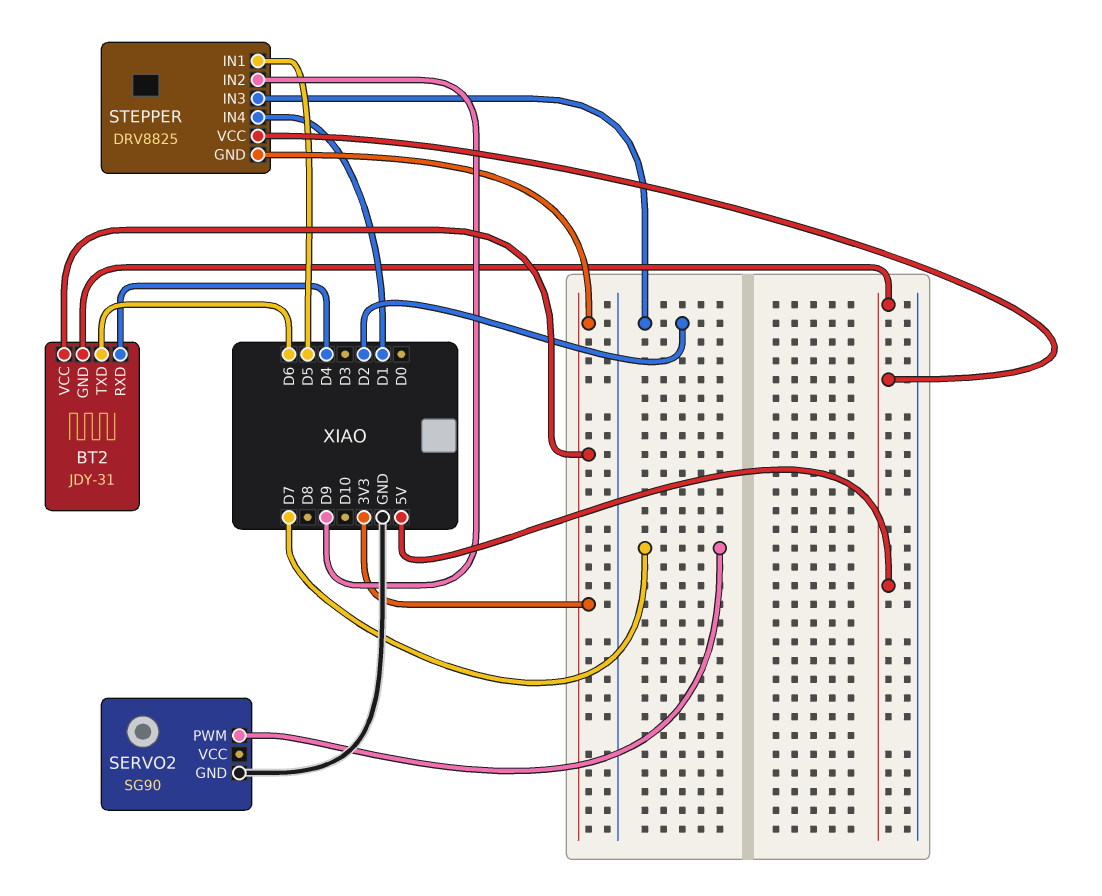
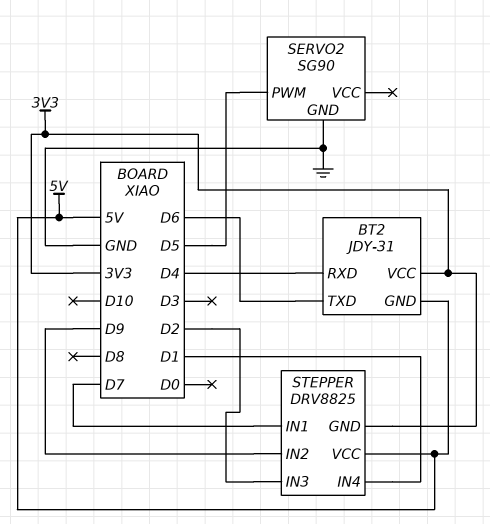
SERVO2 pin PWM: D7 -> D5
STEPPER pin IN1: D5 -> D7

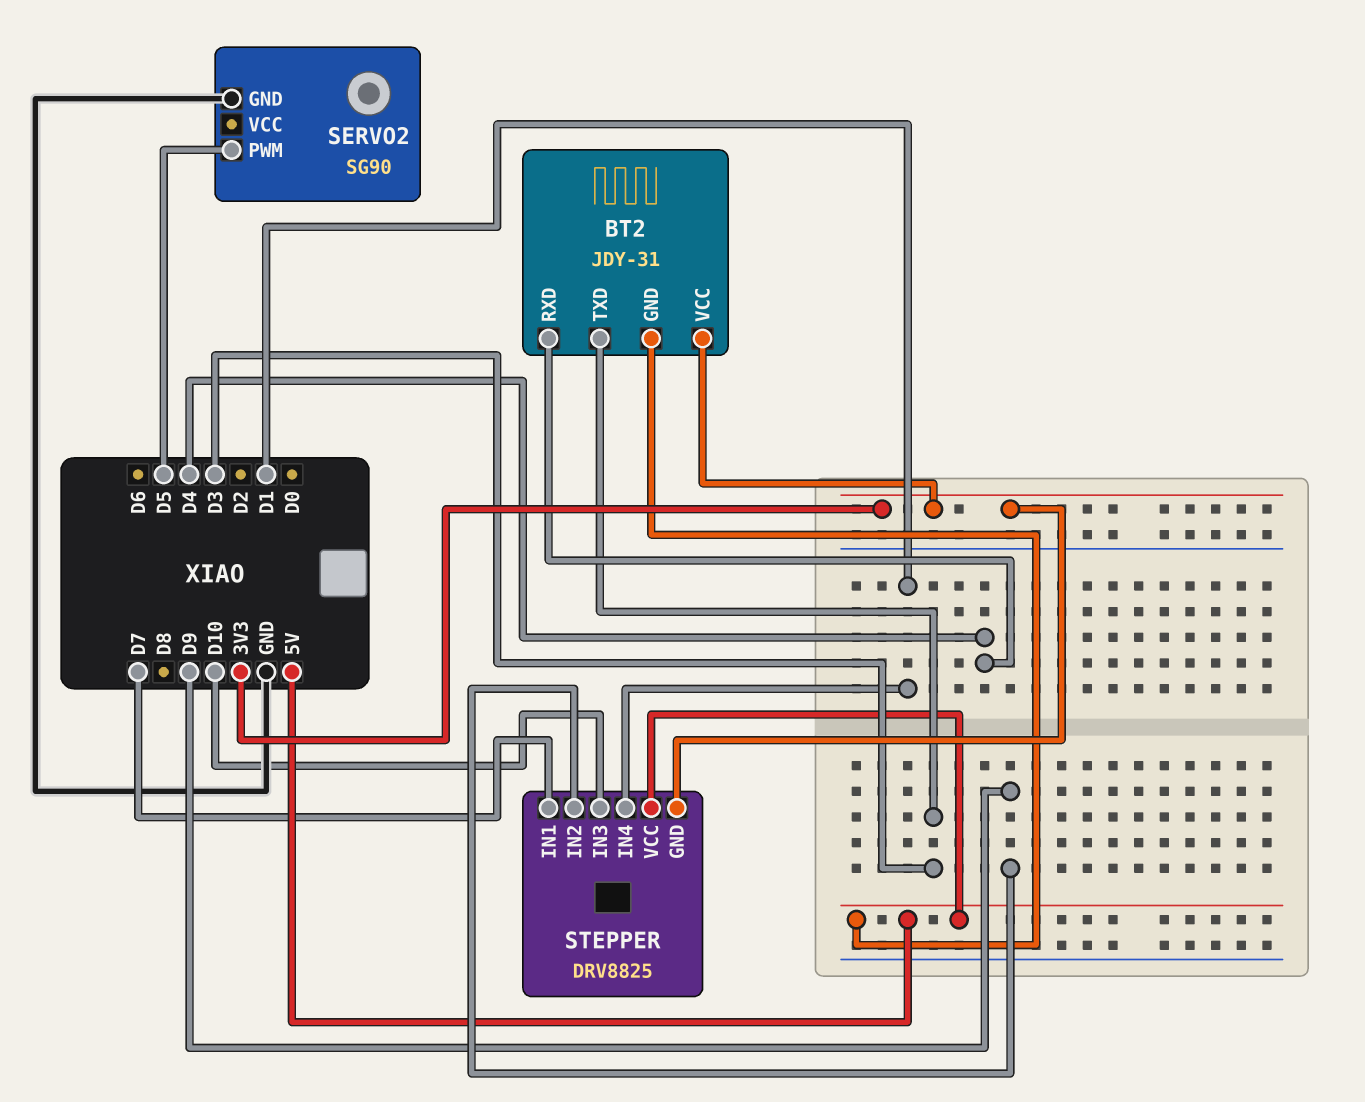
BT2 pin TXD: D6 -> D3
STEPPER pin IN3: D2 -> D10

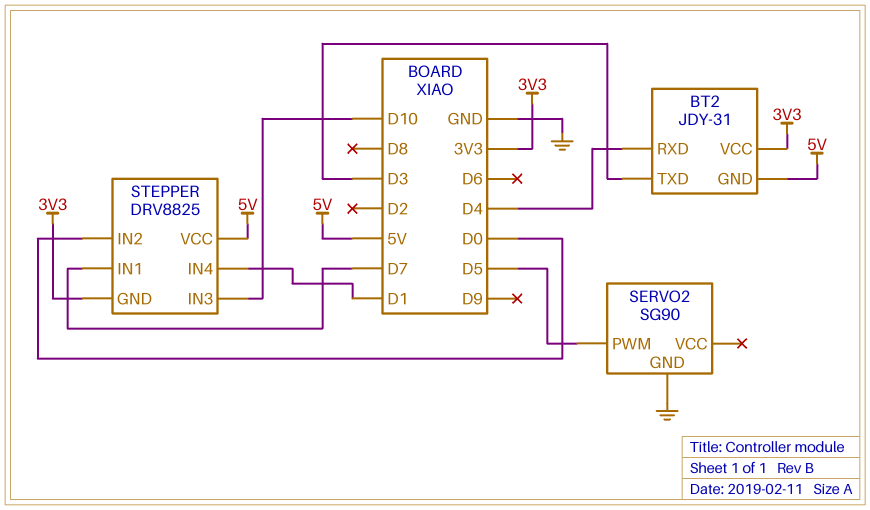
STEPPER pin IN2: D9 -> D0

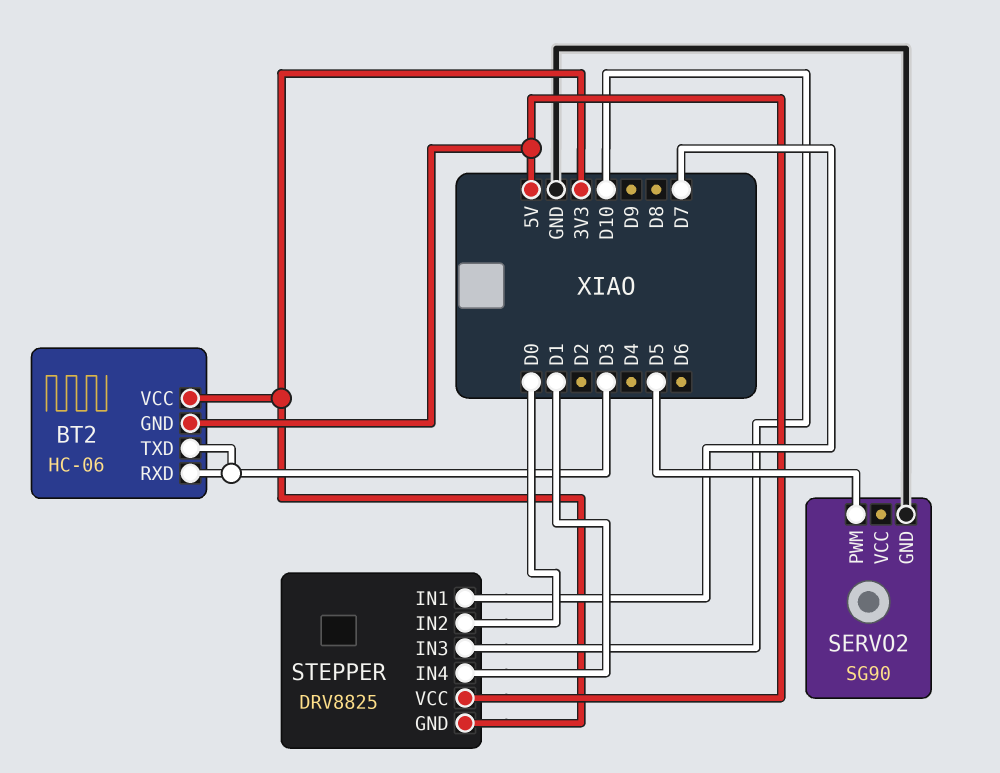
BT2: JDY-31 -> HC-06
BT2 pin RXD: D4 -> D3

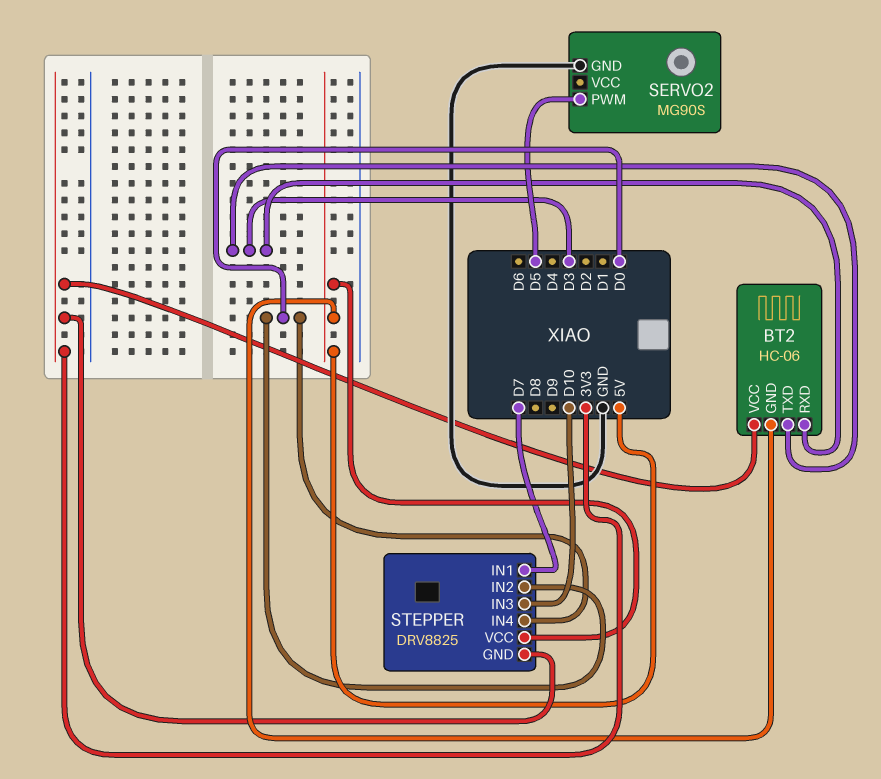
SERVO2: SG90 -> MG90S
STEPPER pin IN4: D1 -> D0

